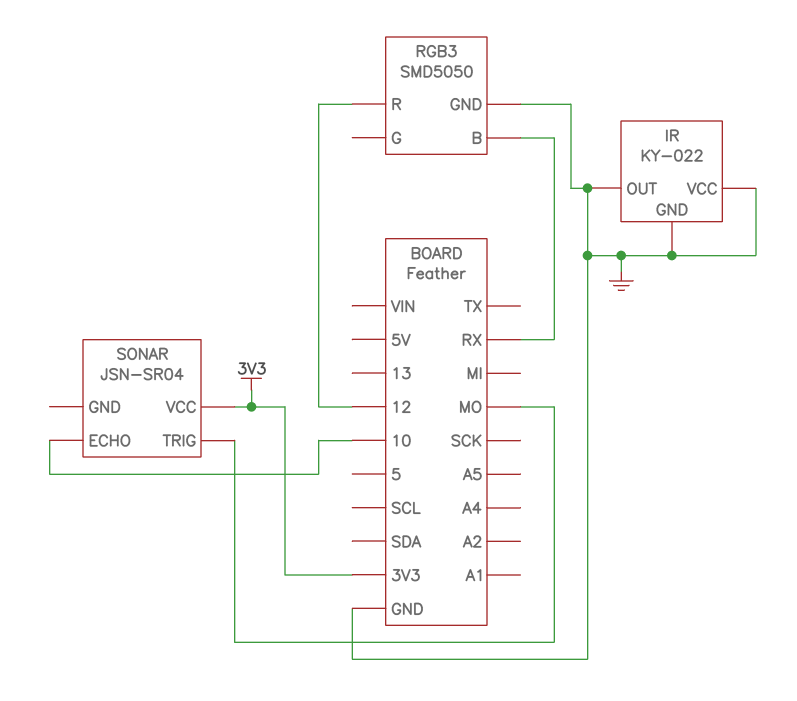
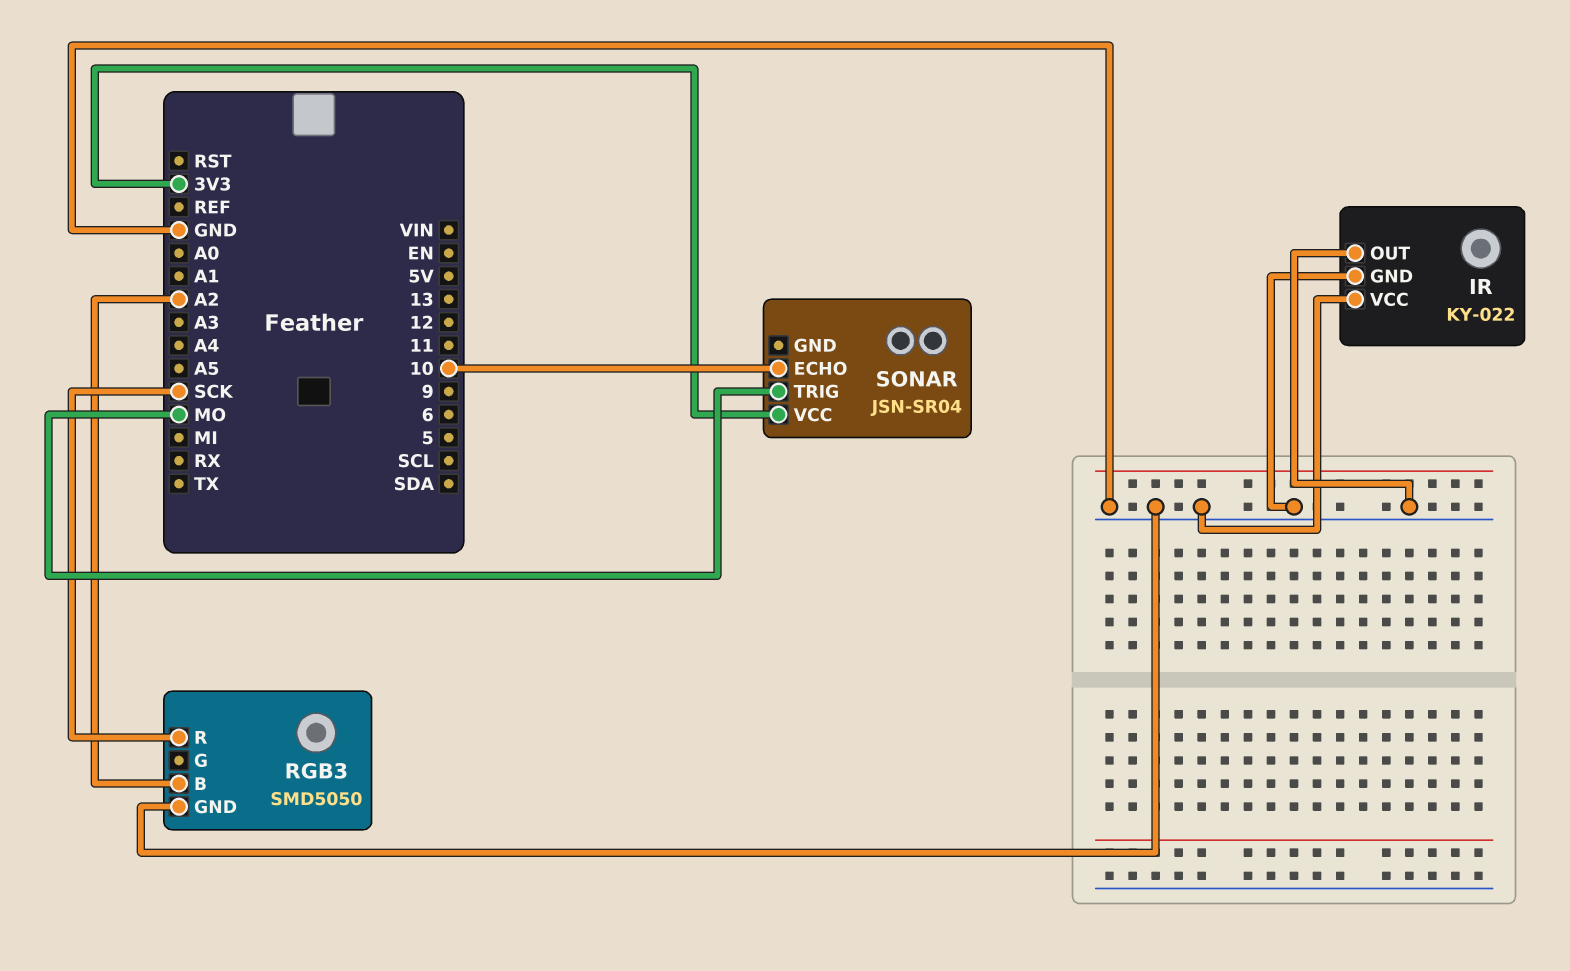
RGB3 pin B: RX -> A2
RGB3 pin R: 12 -> SCK

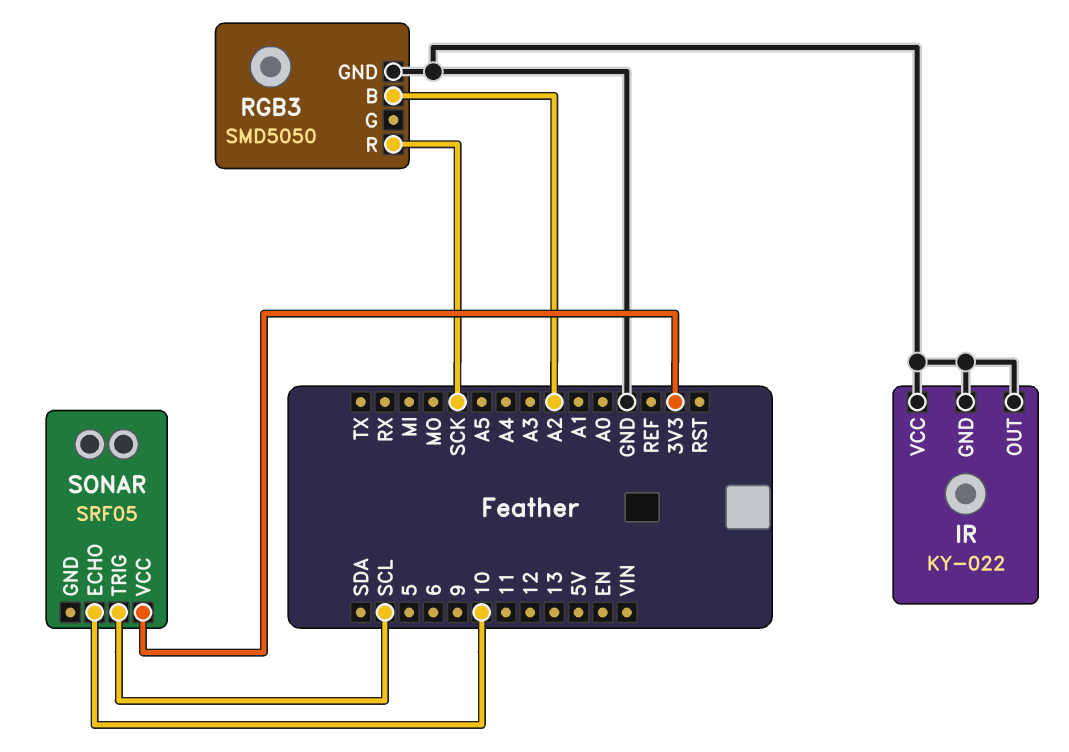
SONAR: JSN-SR04 -> SRF05
SONAR pin TRIG: MO -> SCL

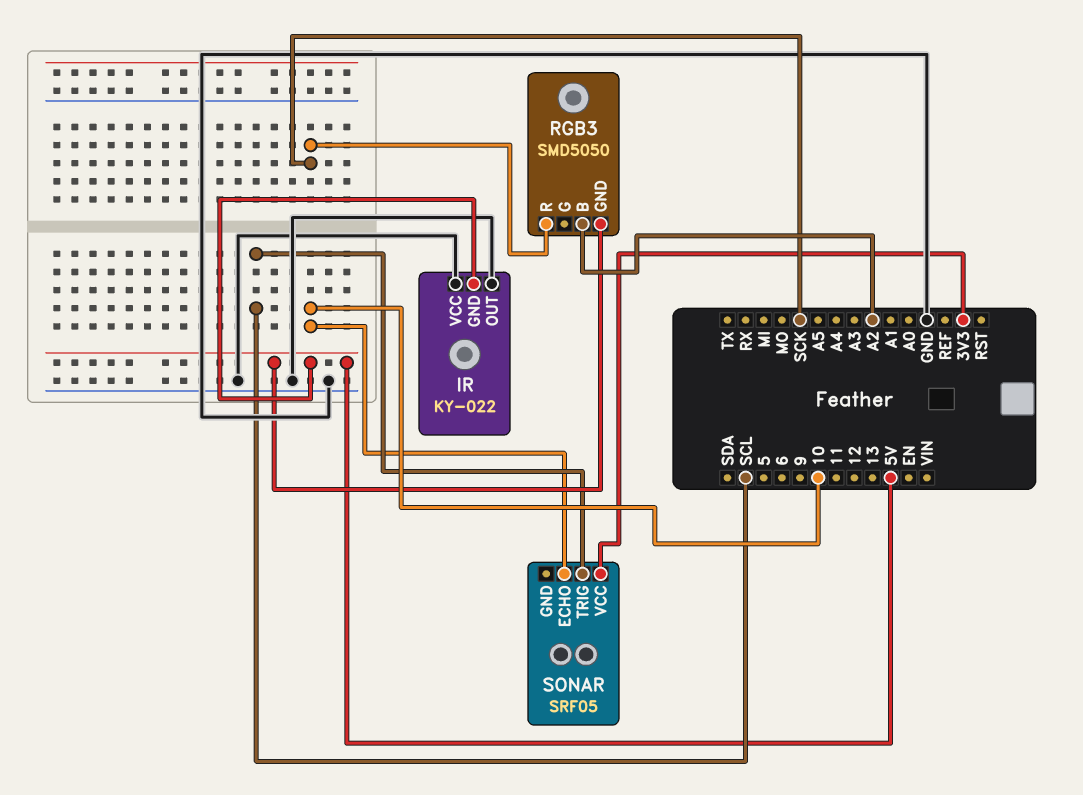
IR pin GND: GND -> 5V
RGB3 pin GND: GND -> 5V

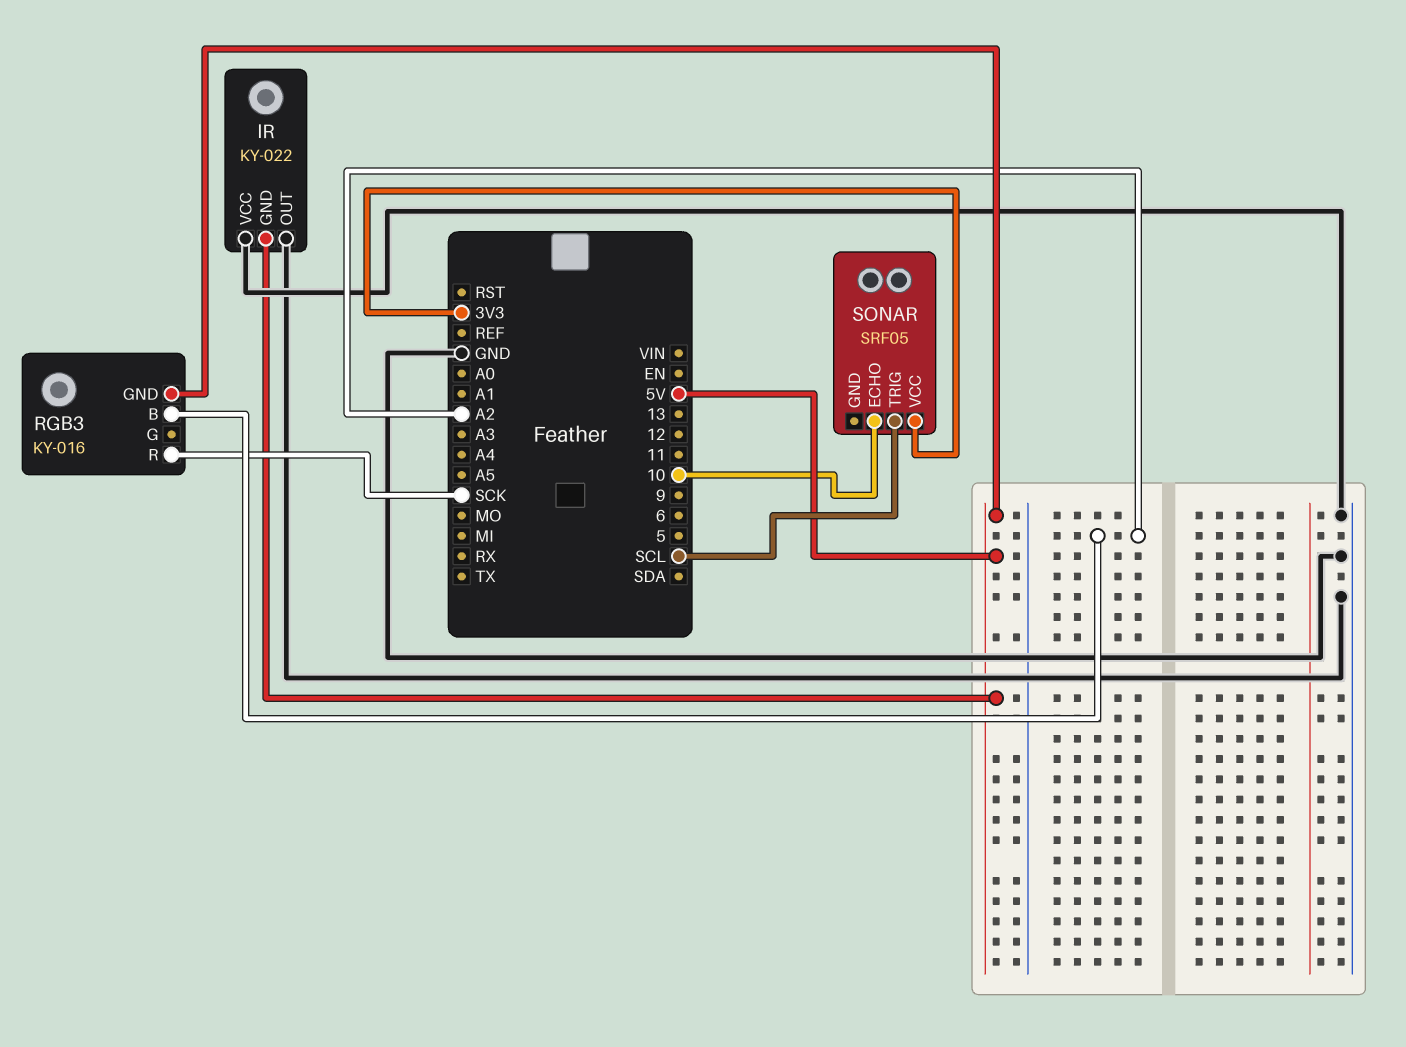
RGB3: SMD5050 -> KY-016

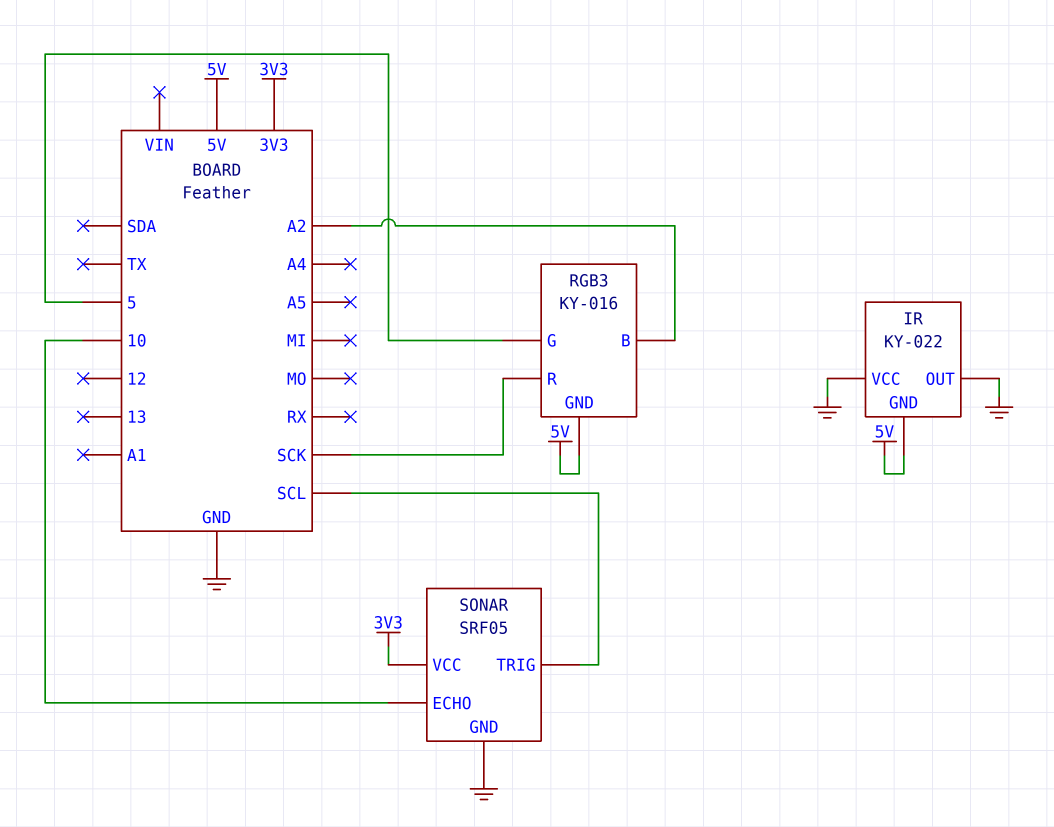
RGB3 pin G: none -> 5
SONAR pin GND: none -> GND

